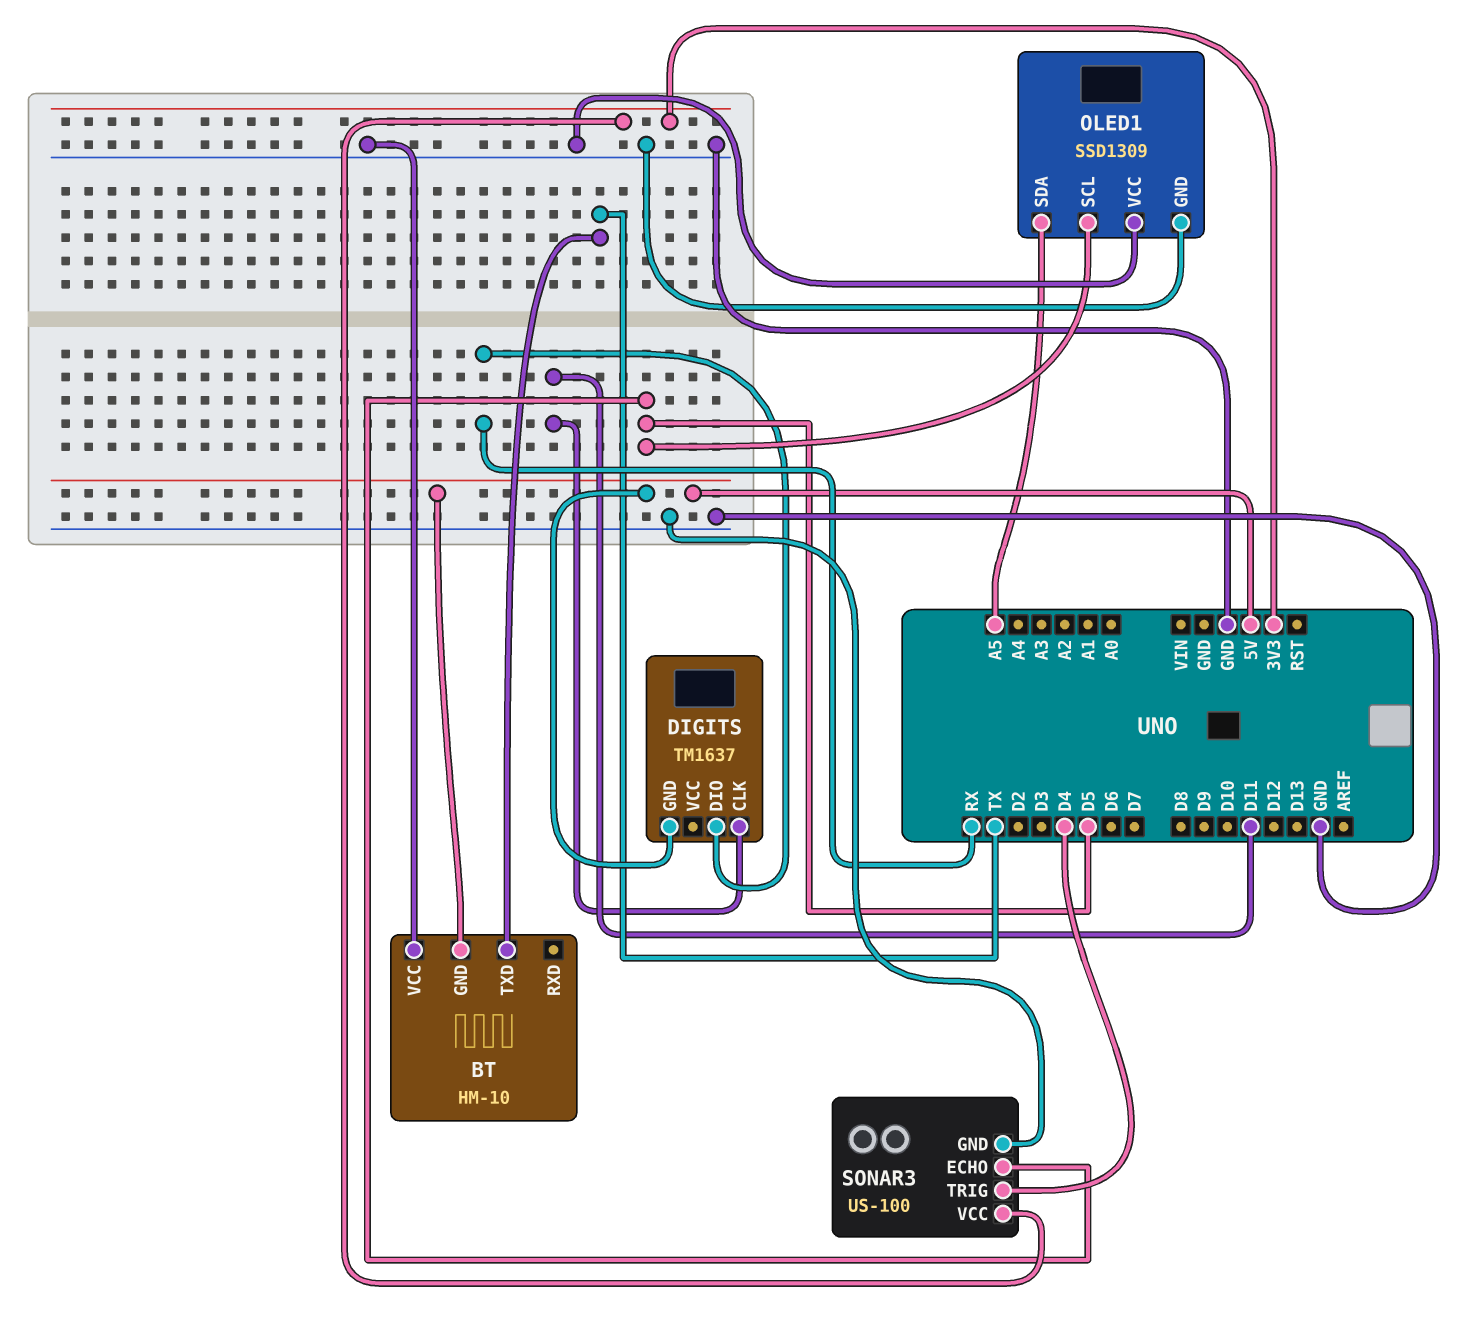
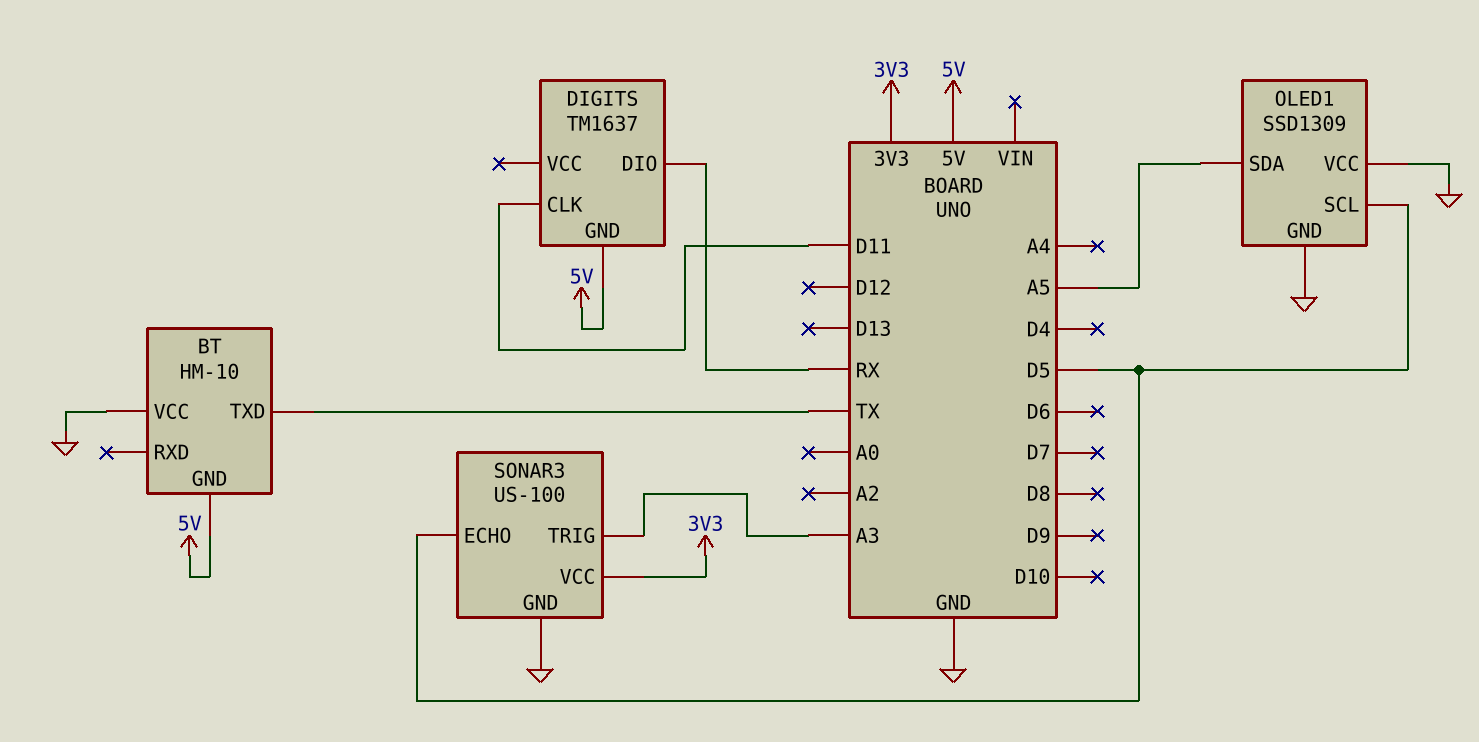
SONAR3 pin TRIG: D4 -> A3

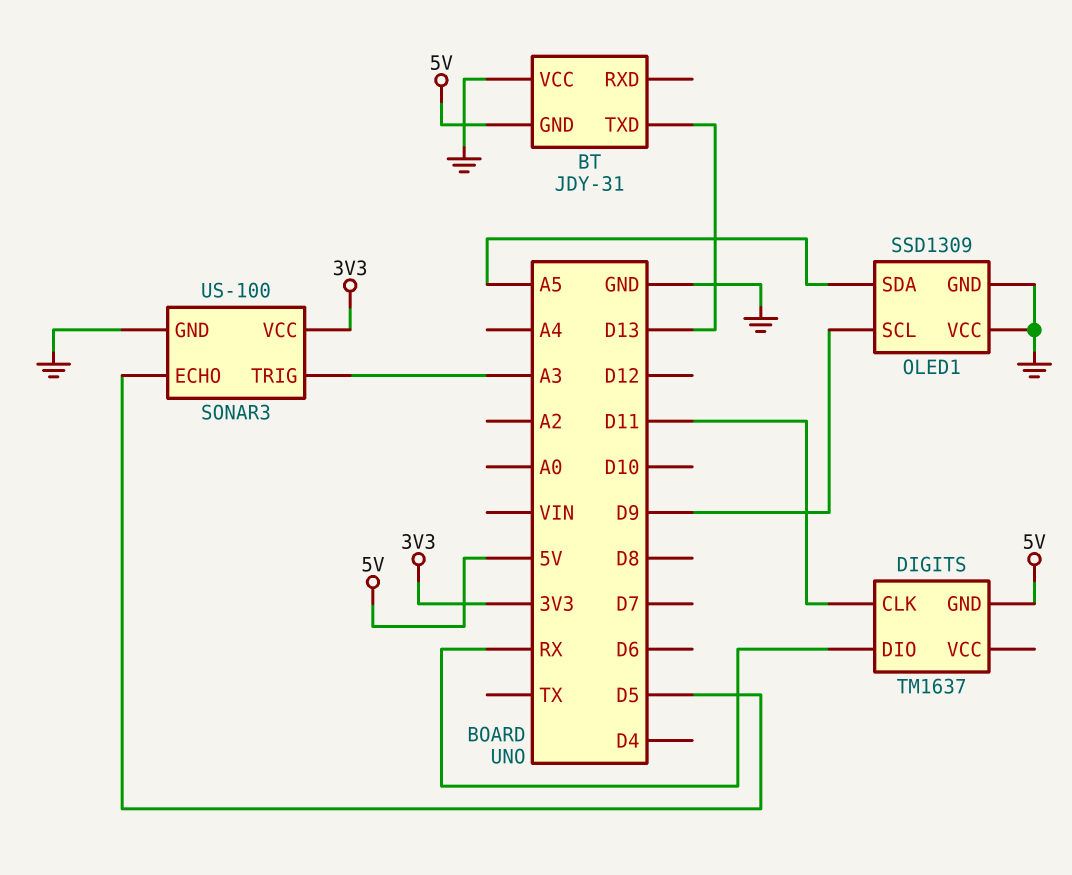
BT: HM-10 -> JDY-31
BT pin TXD: TX -> D13
OLED1 pin SCL: D5 -> D9

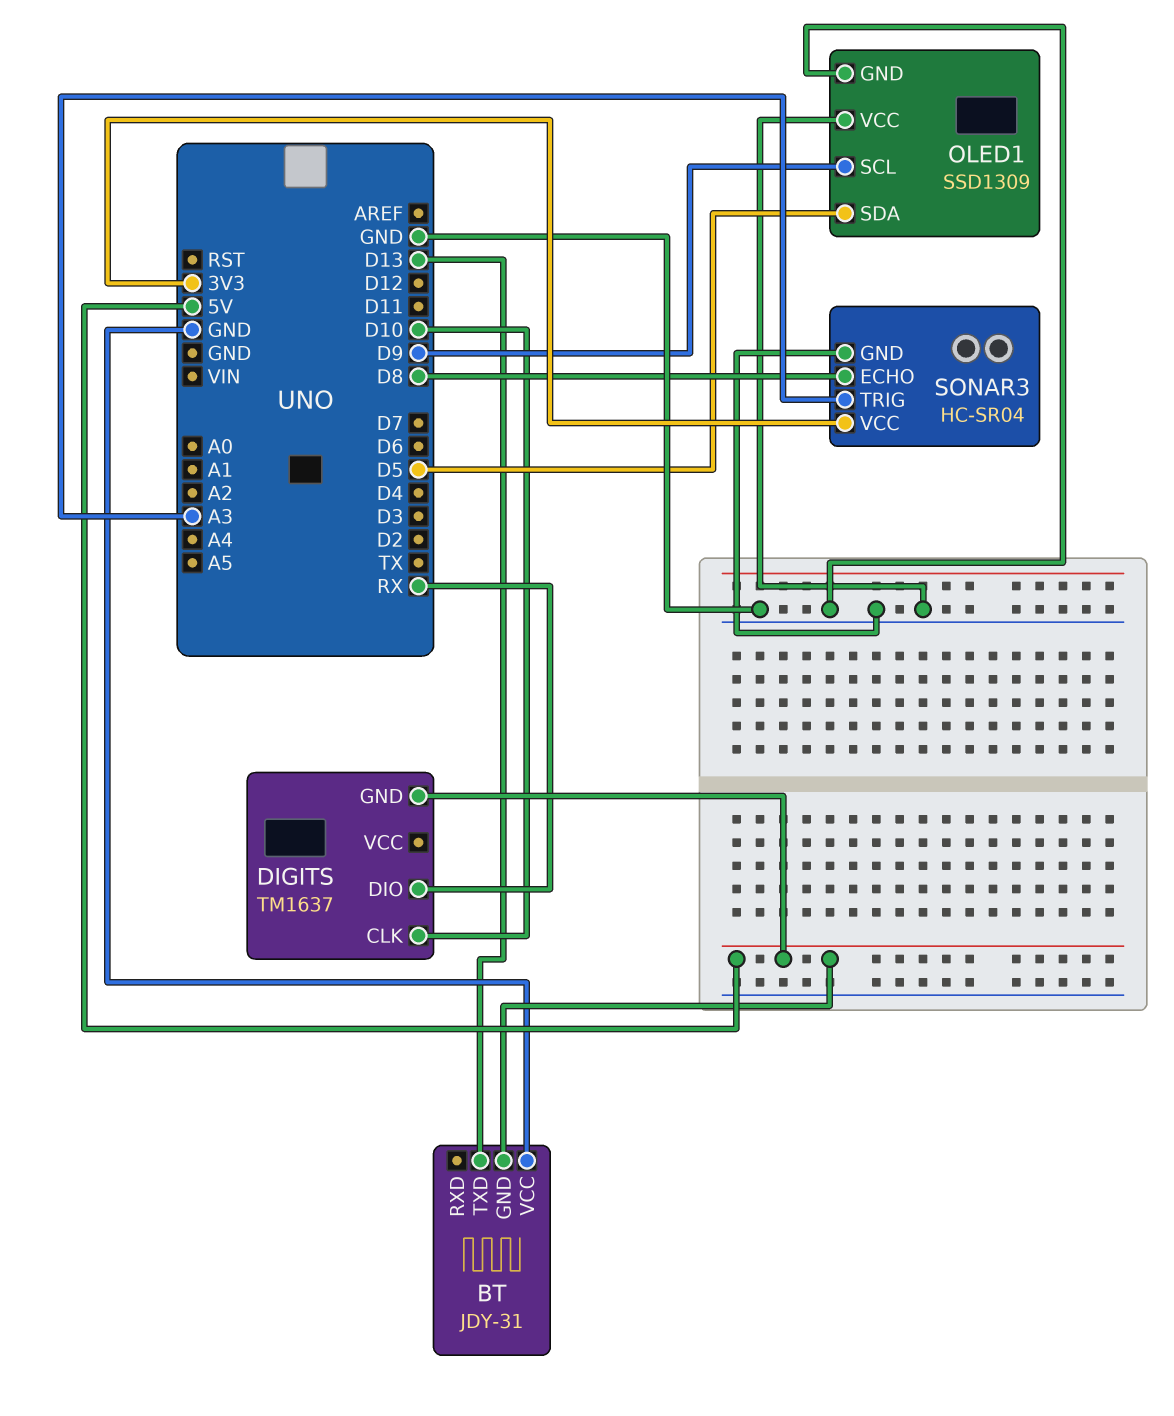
DIGITS pin CLK: D11 -> D10
OLED1 pin SDA: A5 -> D5
SONAR3: US-100 -> HC-SR04
SONAR3 pin ECHO: D5 -> D8

